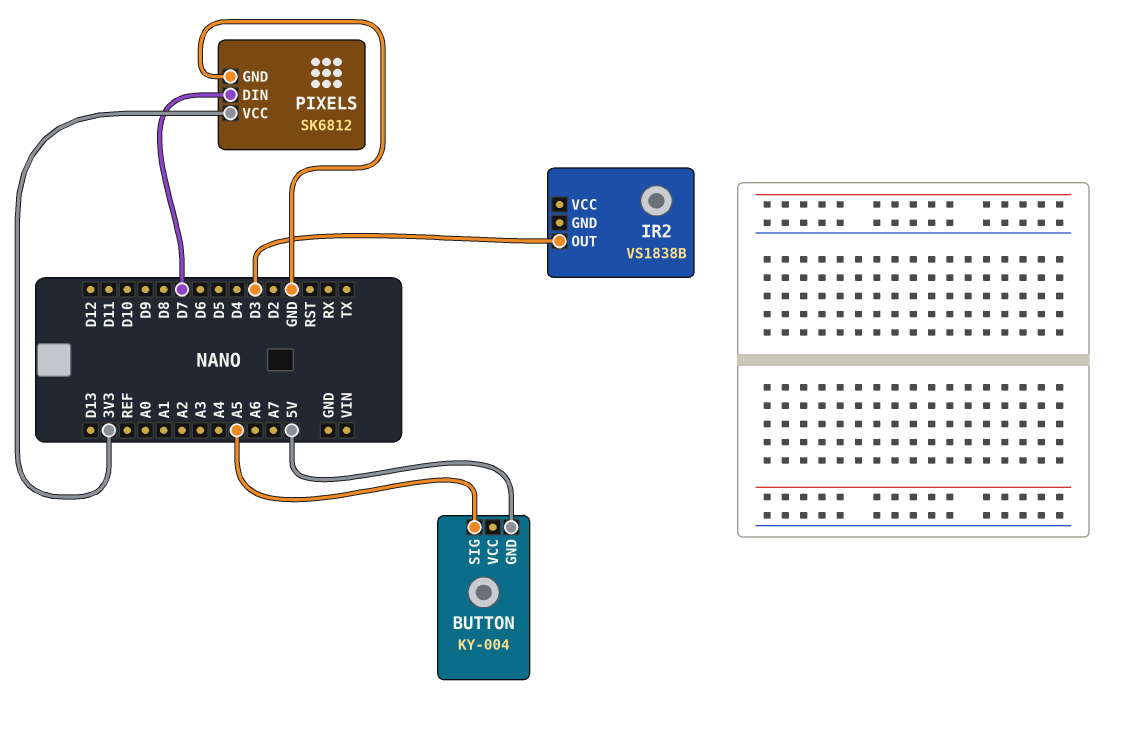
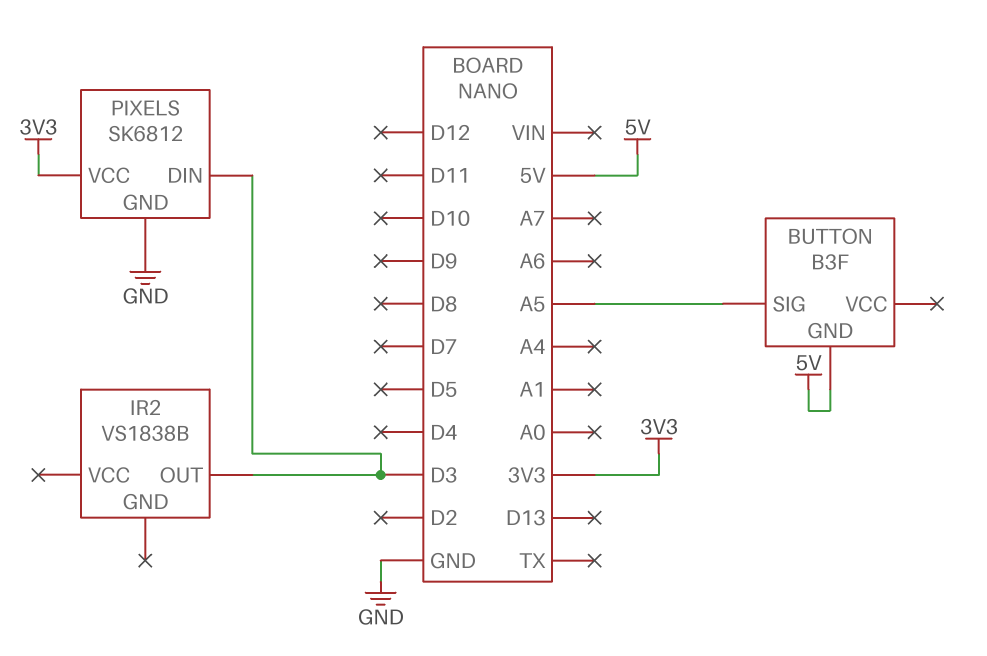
BUTTON: KY-004 -> B3F
PIXELS pin DIN: D7 -> D3

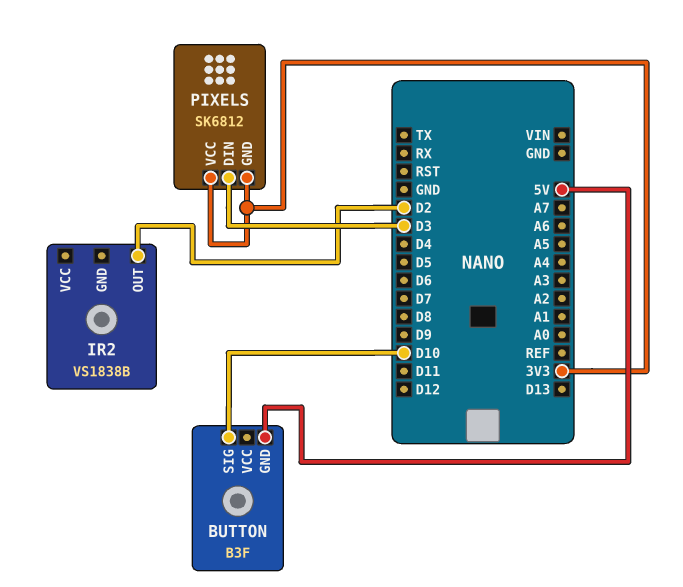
BUTTON pin SIG: A5 -> D10
IR2 pin OUT: D3 -> D2
PIXELS pin GND: GND -> 3V3

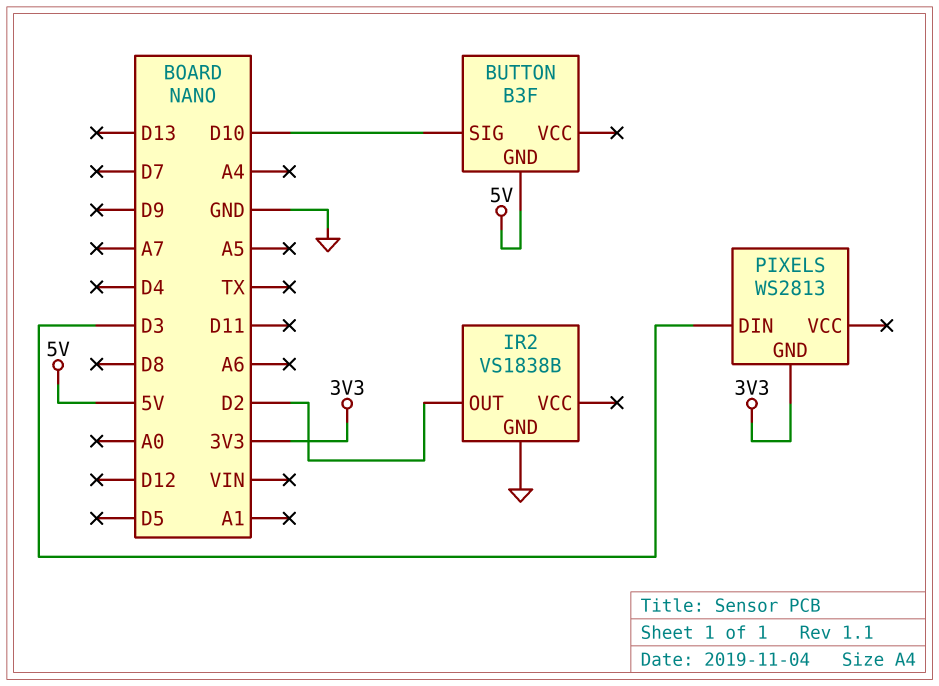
IR2 pin GND: none -> GND
PIXELS: SK6812 -> WS2813
PIXELS pin VCC: 3V3 -> none

